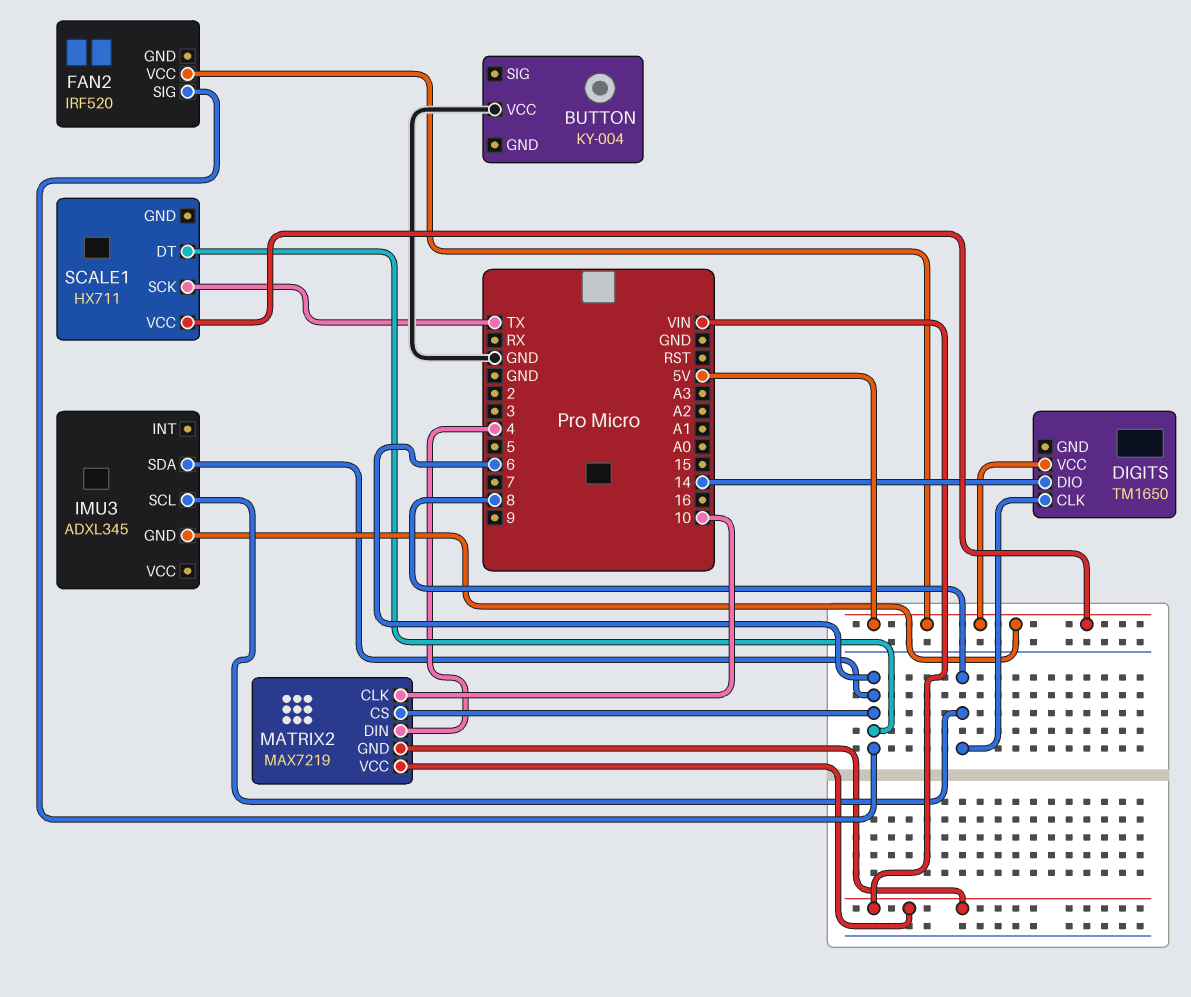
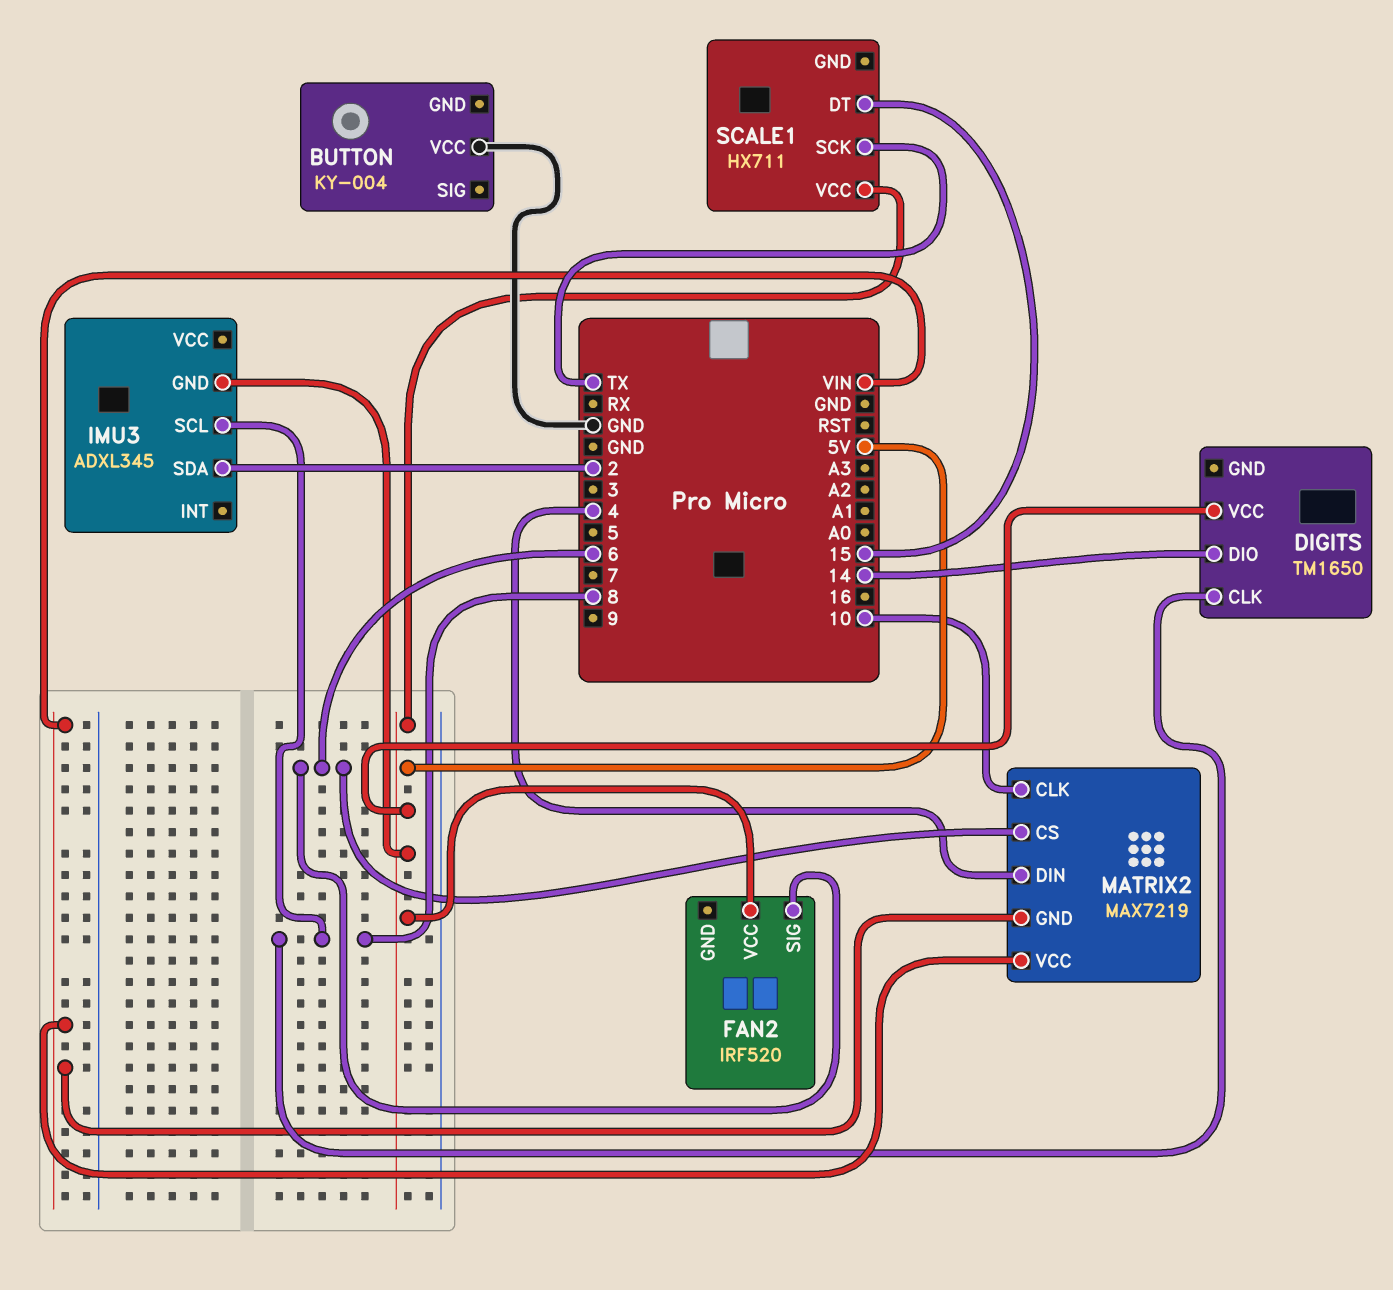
IMU3 pin SDA: 6 -> 2
SCALE1 pin DT: 6 -> 15

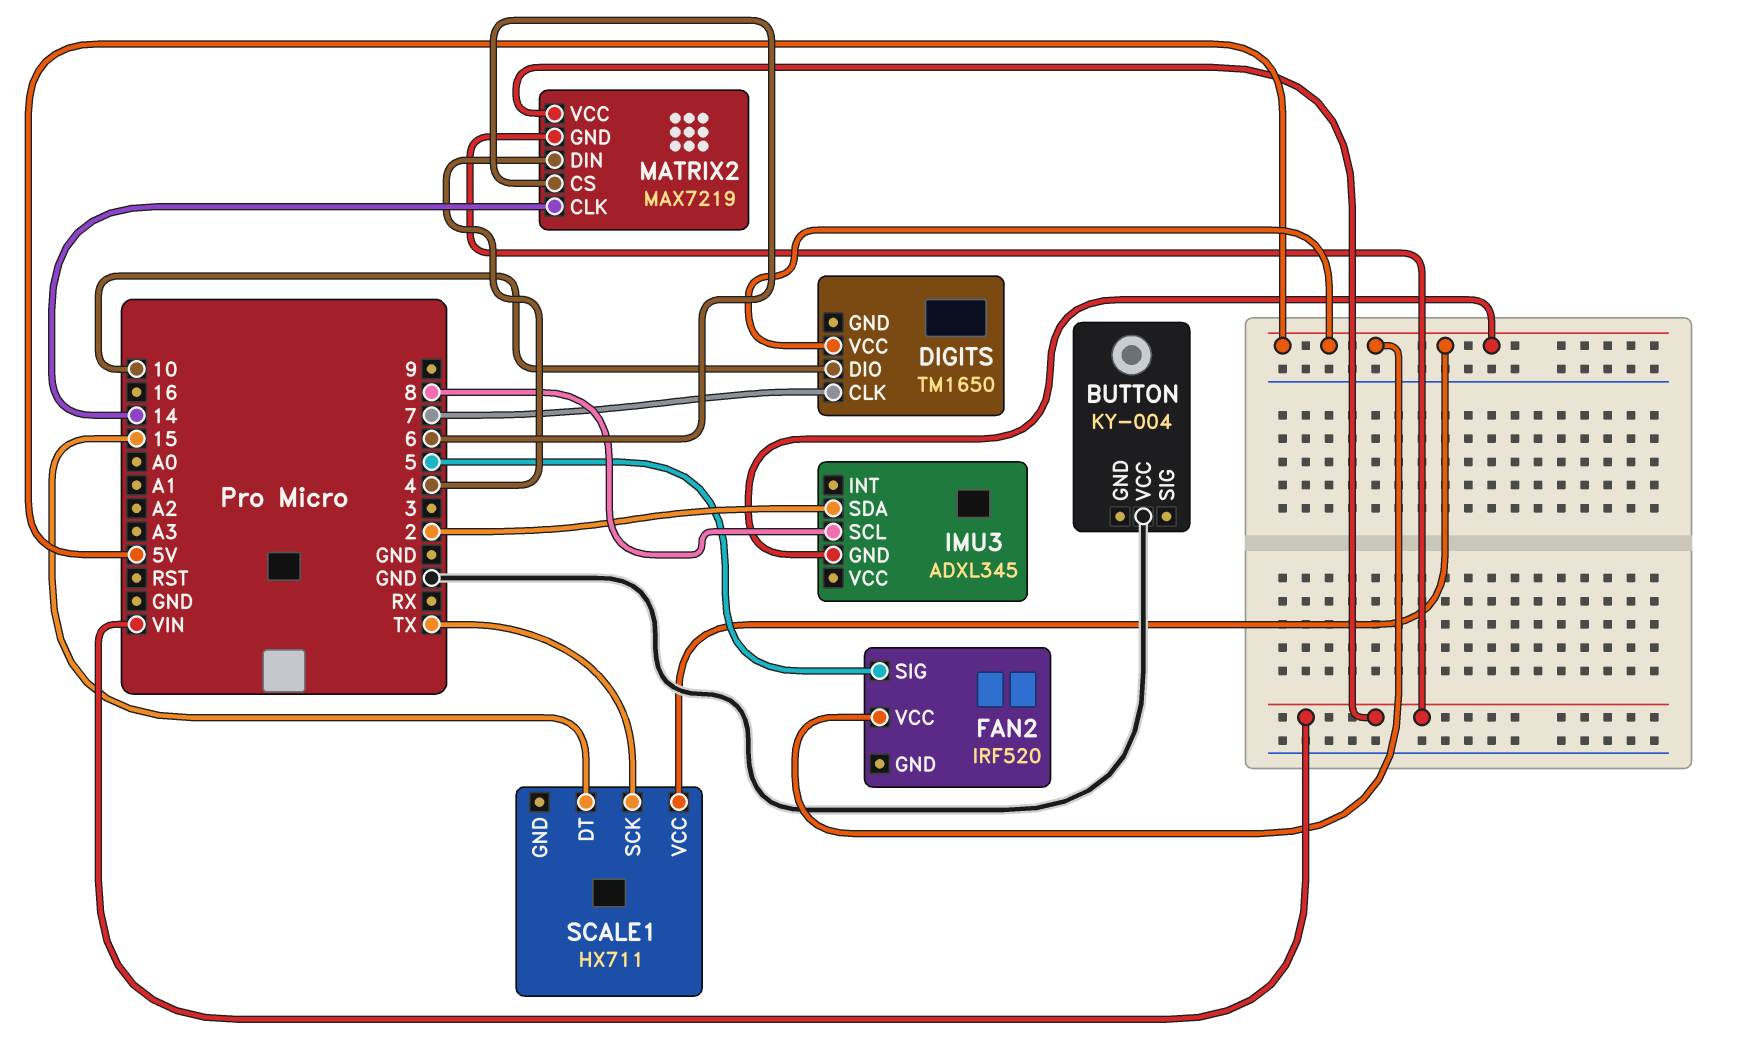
DIGITS pin CLK: 8 -> 7
DIGITS pin DIO: 14 -> 10
FAN2 pin SIG: 6 -> 5
MATRIX2 pin CLK: 10 -> 14

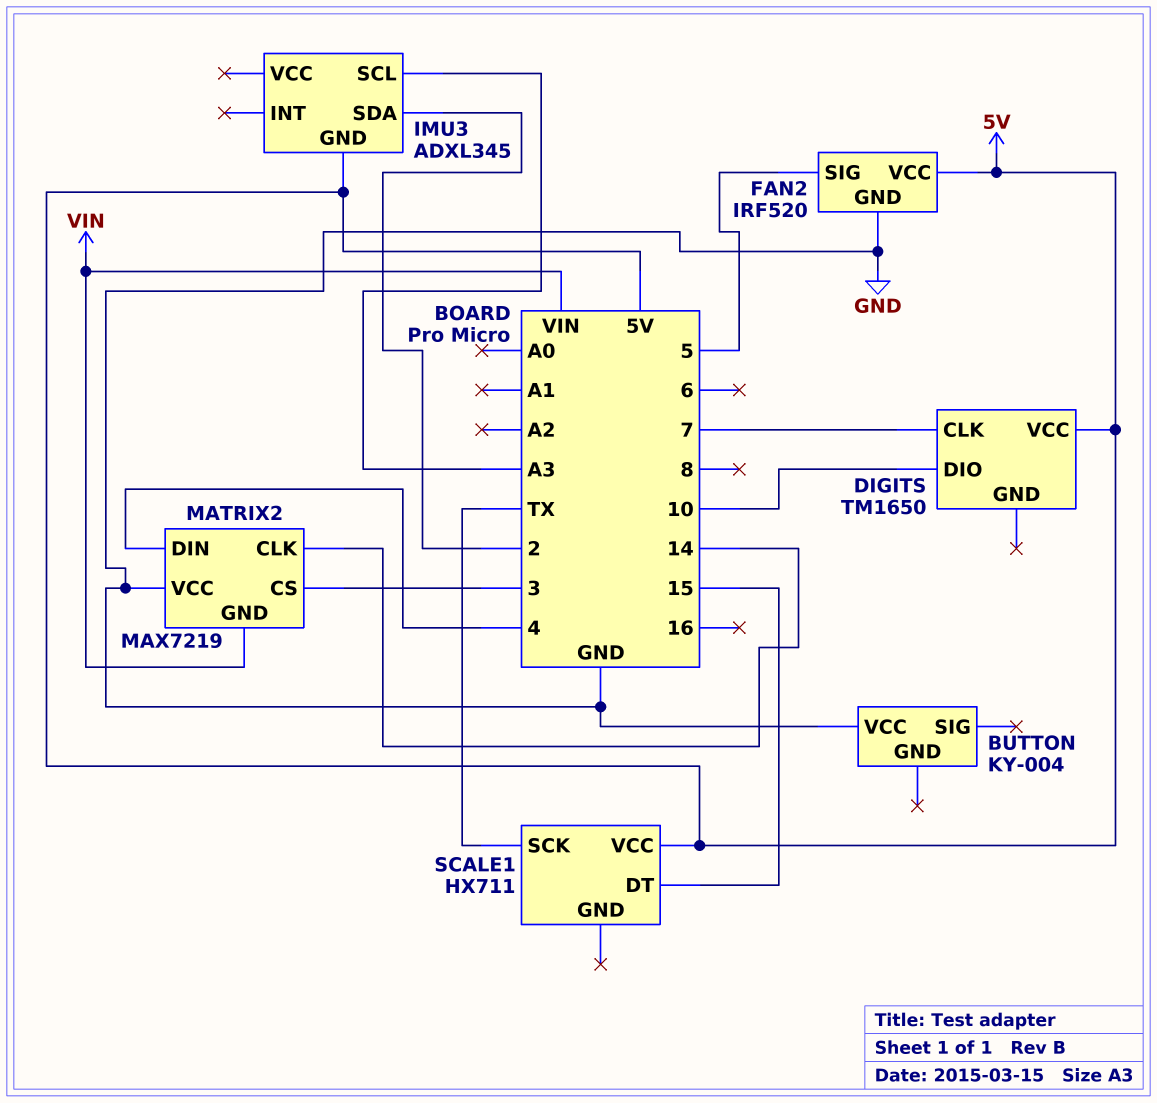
FAN2 pin GND: none -> GND
IMU3 pin SCL: 8 -> A3
MATRIX2 pin CS: 6 -> 3
MATRIX2 pin VCC: VIN -> GND

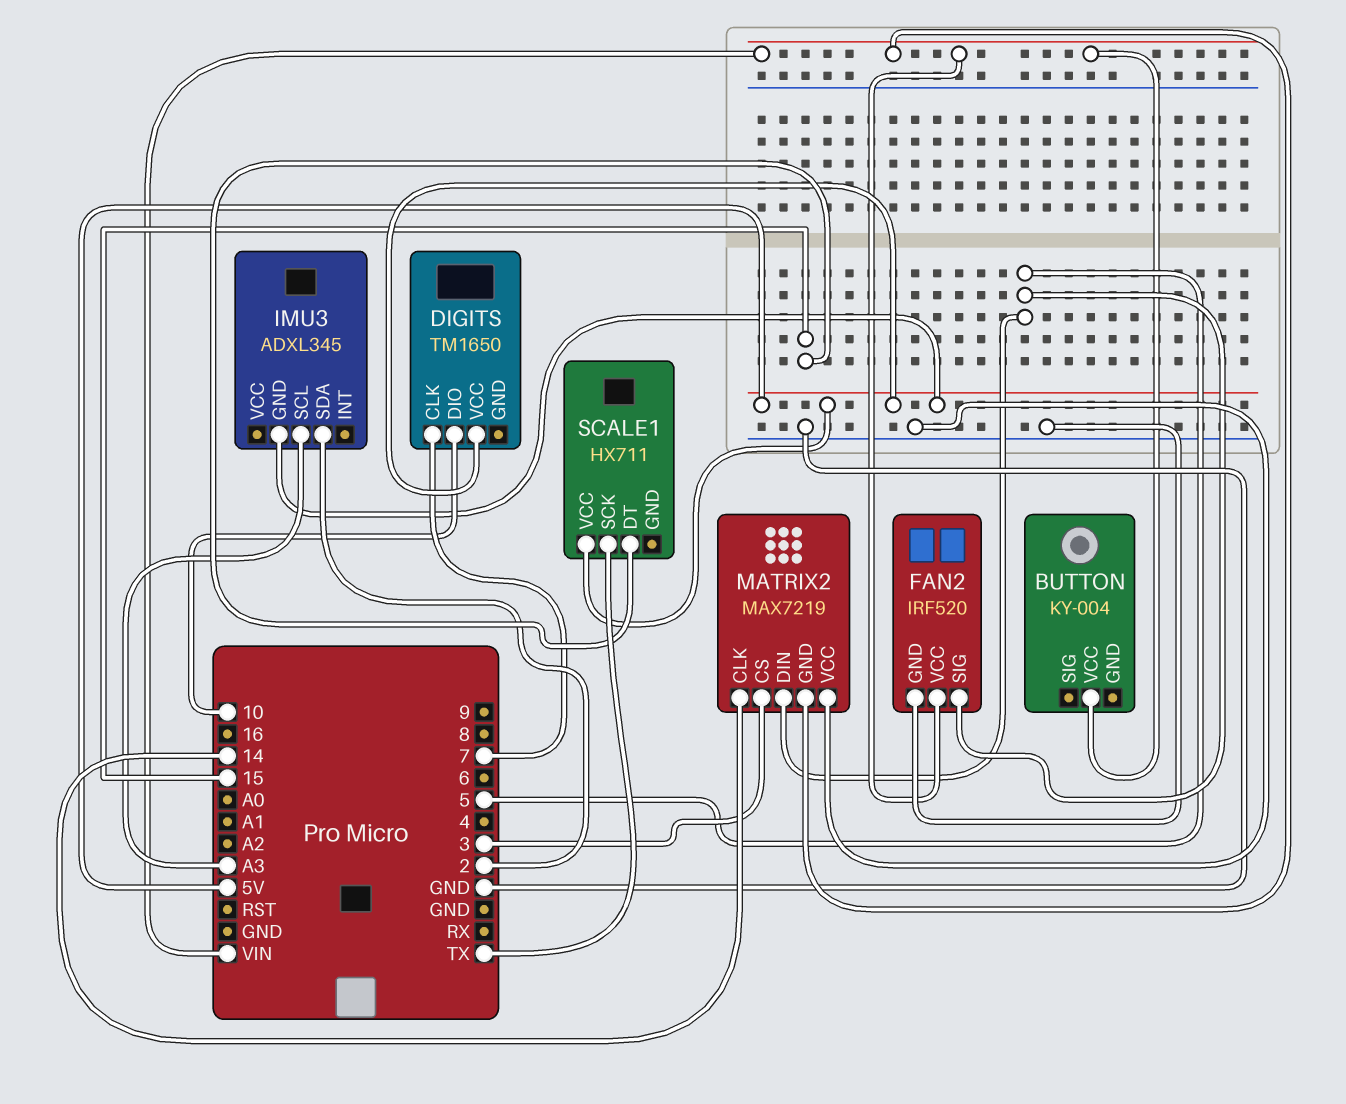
BUTTON pin VCC: GND -> VIN
FAN2 pin VCC: 5V -> VIN
MATRIX2 pin DIN: 4 -> 5

